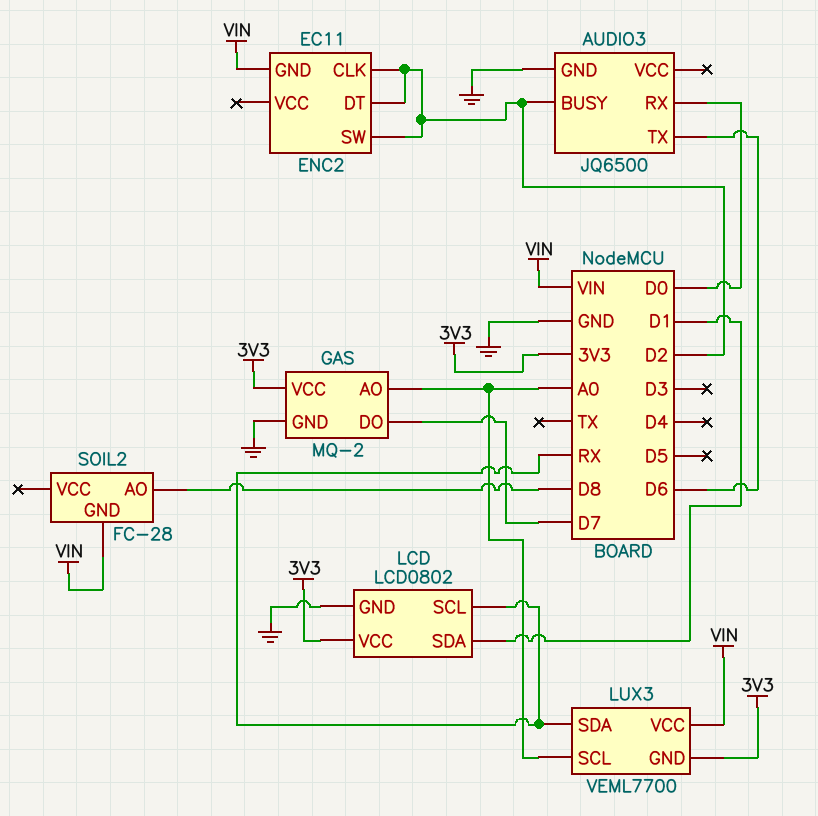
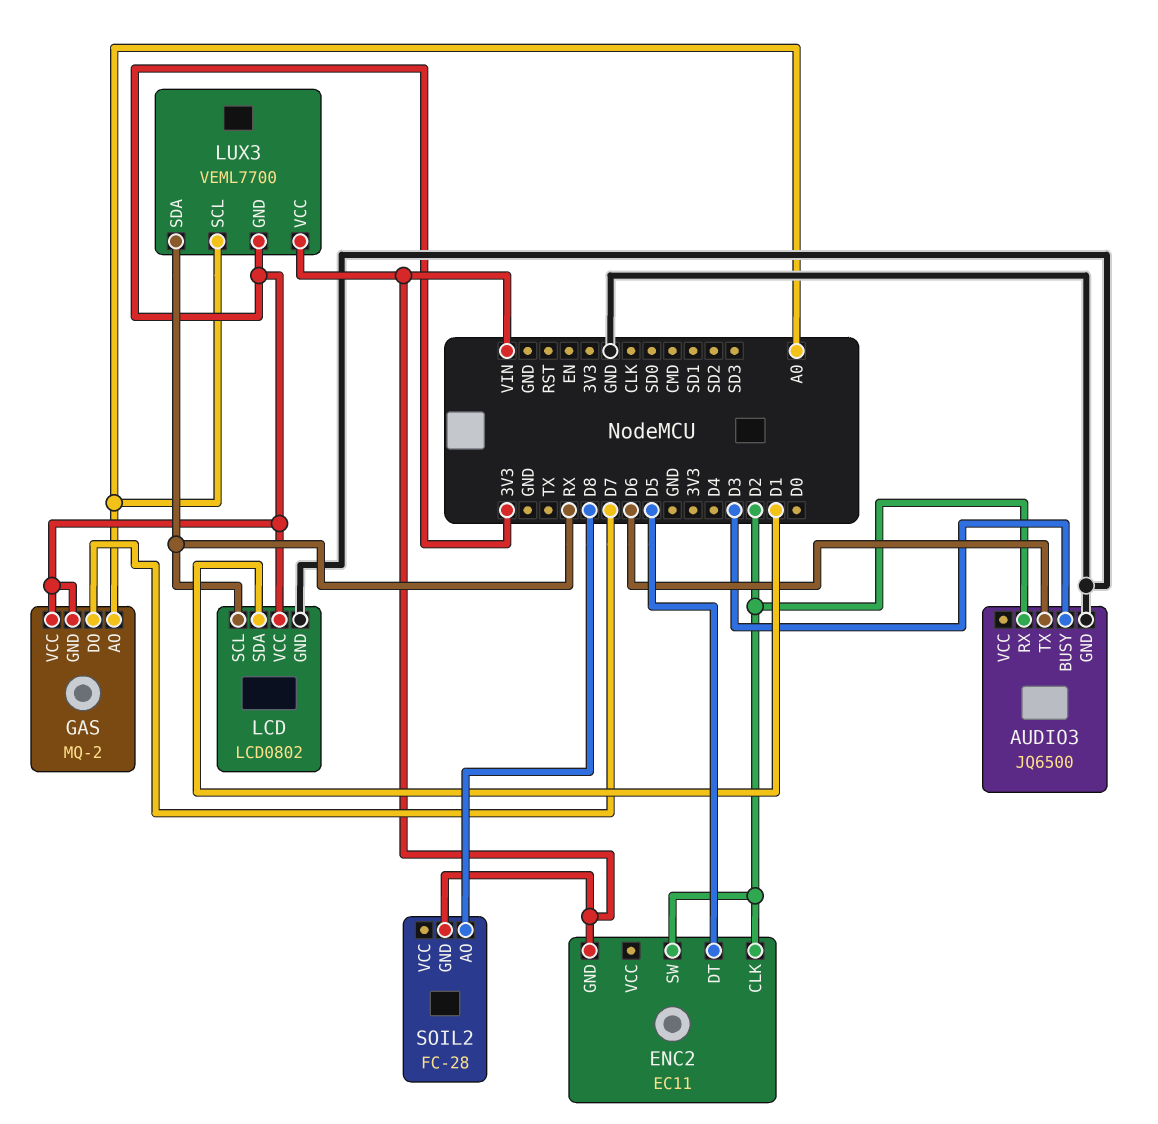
AUDIO3 pin BUSY: D2 -> D3
AUDIO3 pin RX: D0 -> D2
ENC2 pin DT: D2 -> D5
GAS pin GND: GND -> 3V3

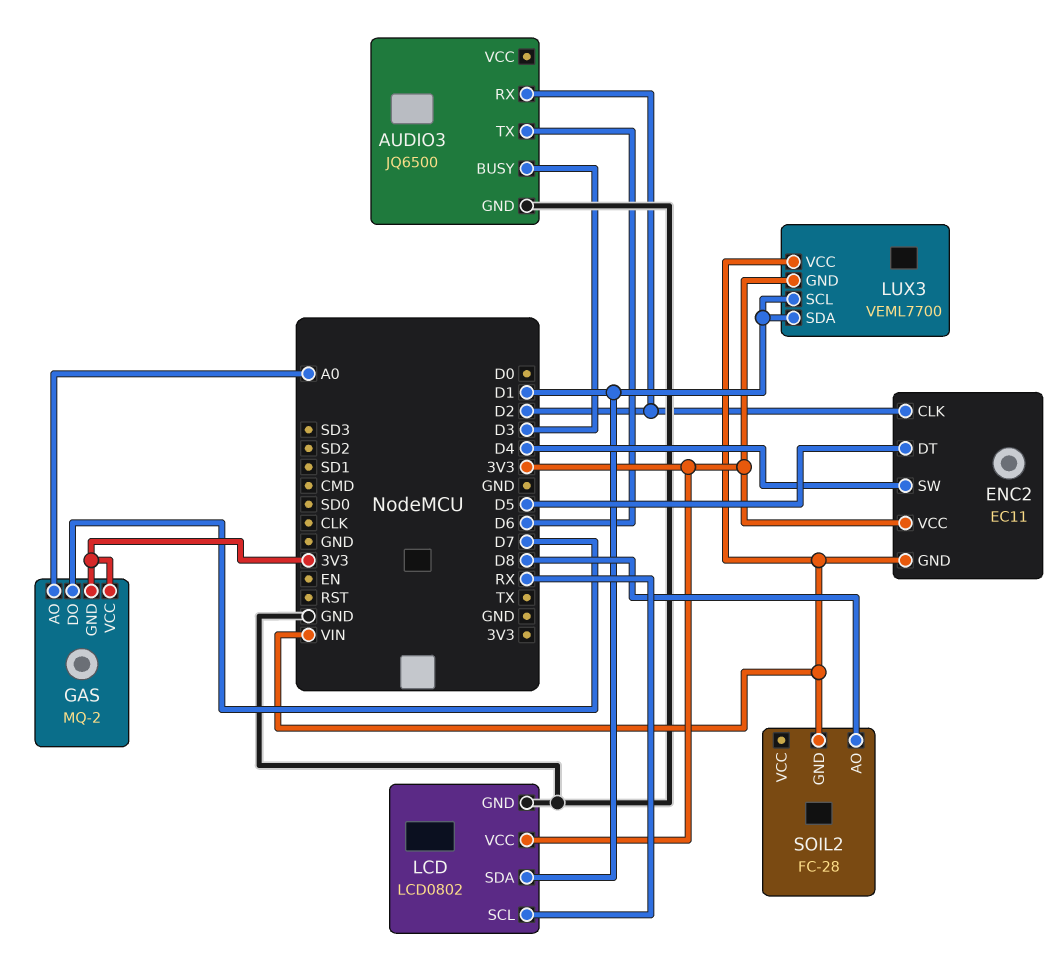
ENC2 pin SW: D2 -> D4
ENC2 pin VCC: none -> 3V3
LUX3 pin SCL: A0 -> D1
LUX3 pin SDA: RX -> D1

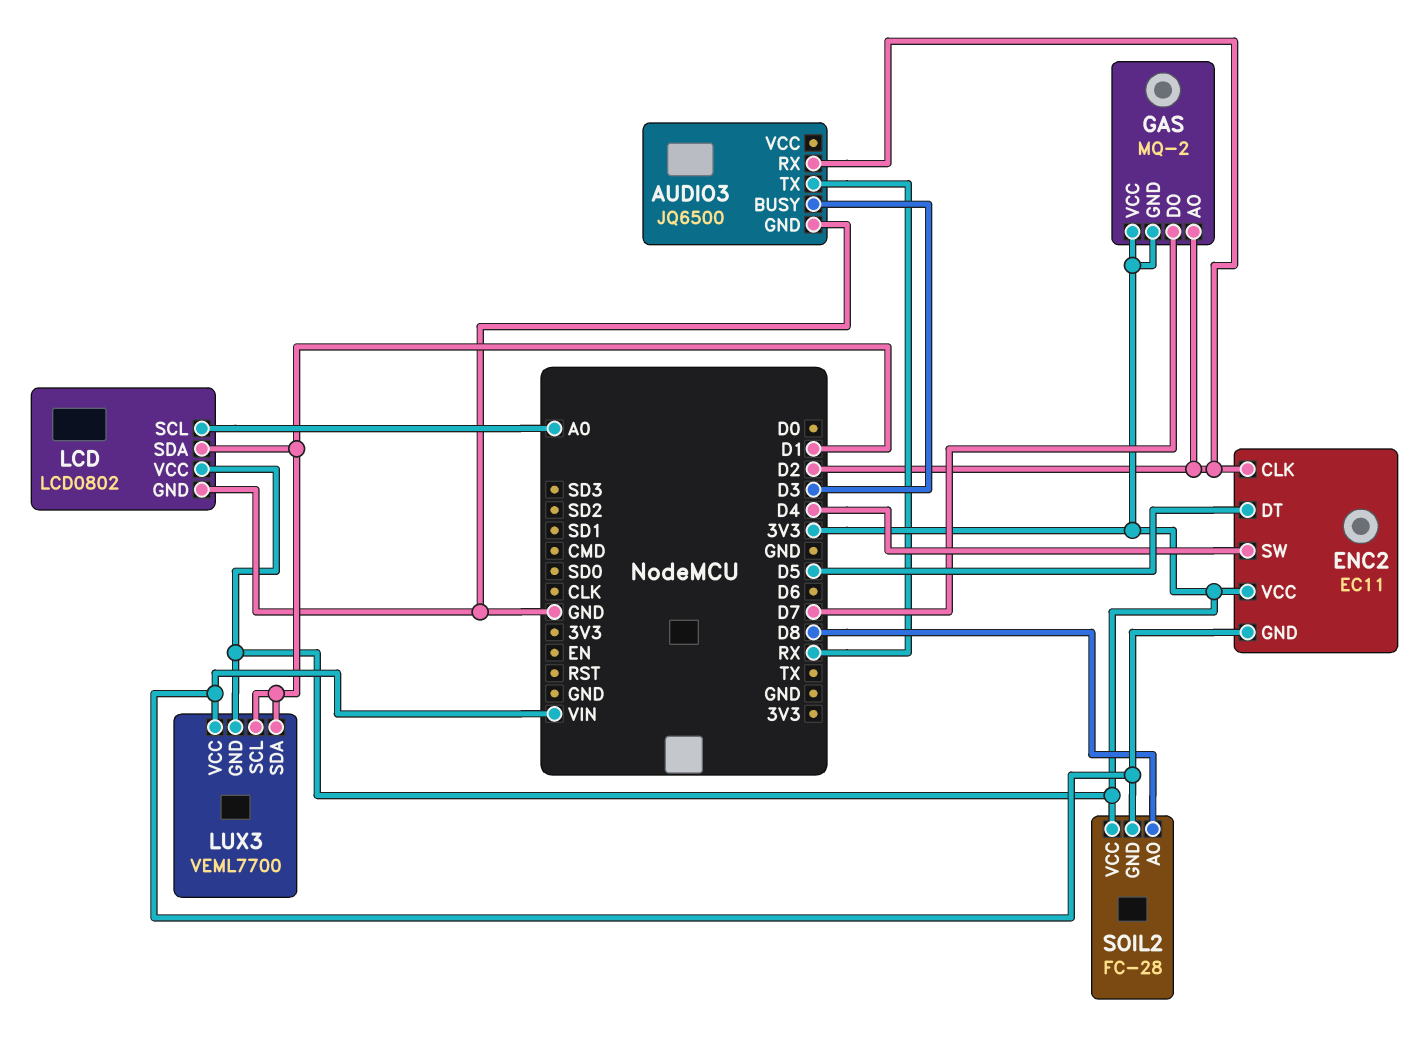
AUDIO3 pin TX: D6 -> RX
GAS pin AO: A0 -> D2
LCD pin SCL: RX -> A0
SOIL2 pin VCC: none -> 3V3

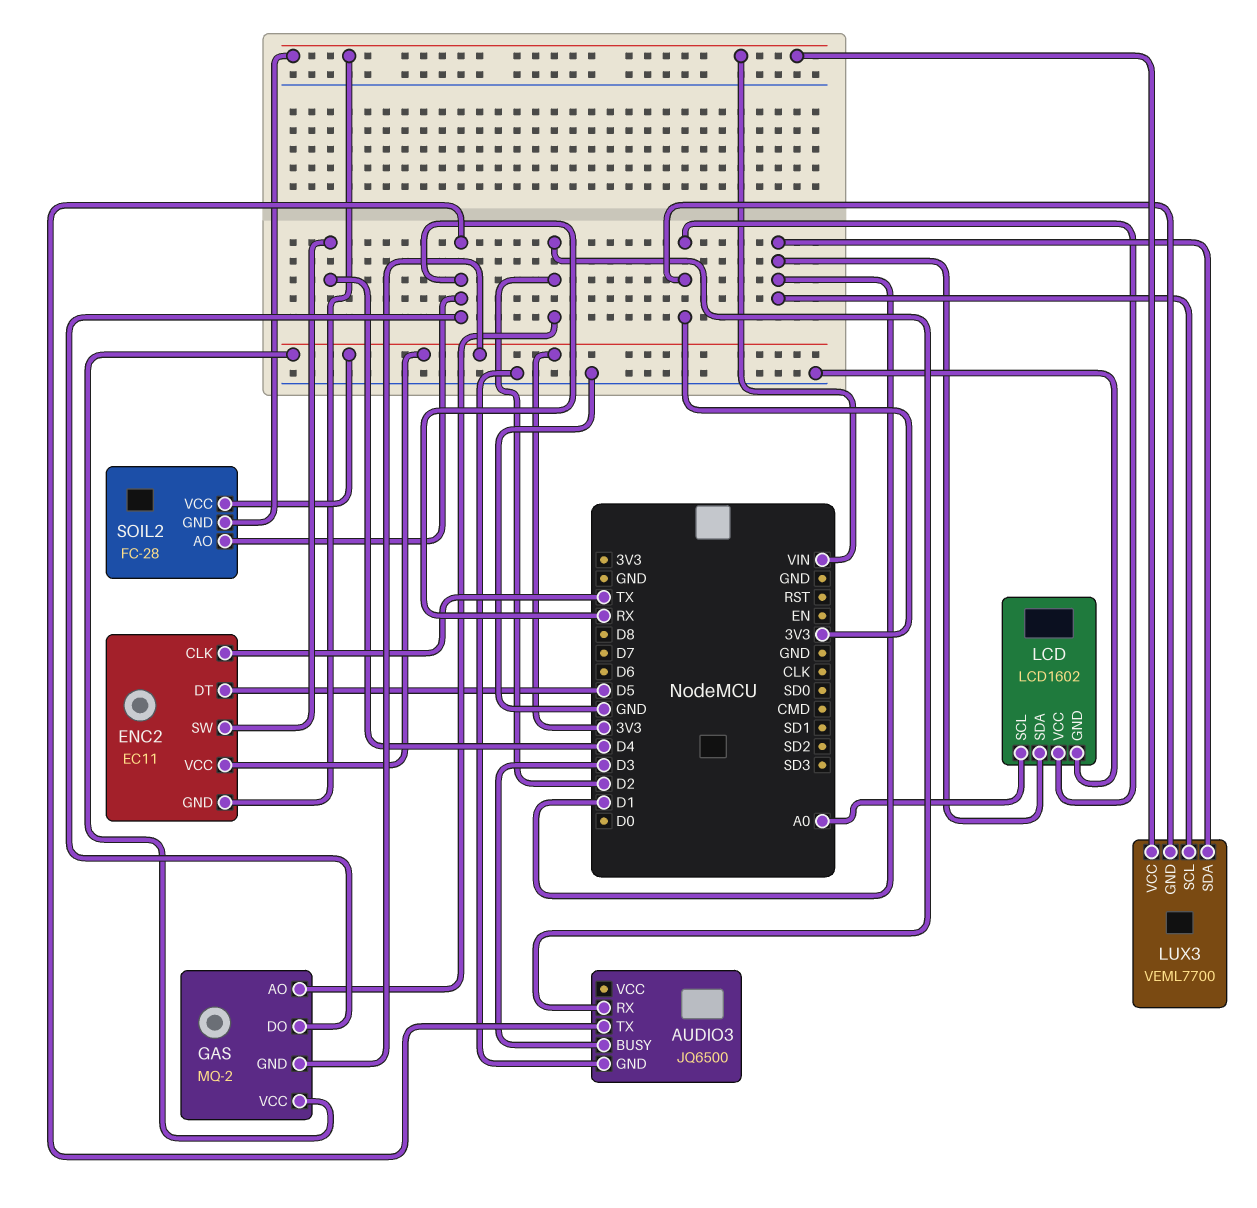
ENC2 pin CLK: D2 -> TX
GAS pin DO: D7 -> RX
LCD: LCD0802 -> LCD1602
SOIL2 pin AO: D8 -> RX

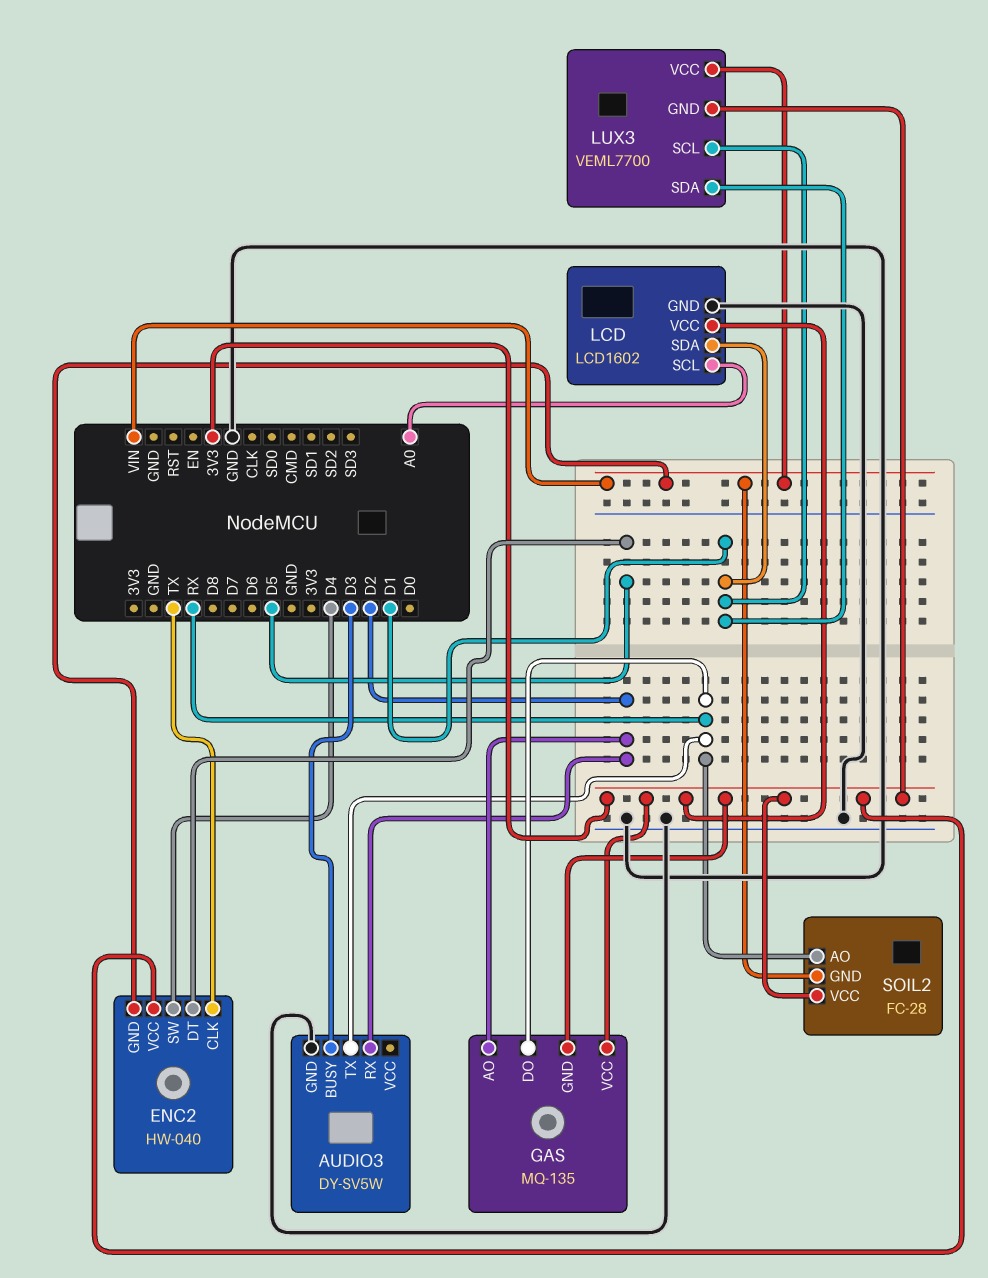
AUDIO3: JQ6500 -> DY-SV5W
ENC2: EC11 -> HW-040
GAS: MQ-2 -> MQ-135

